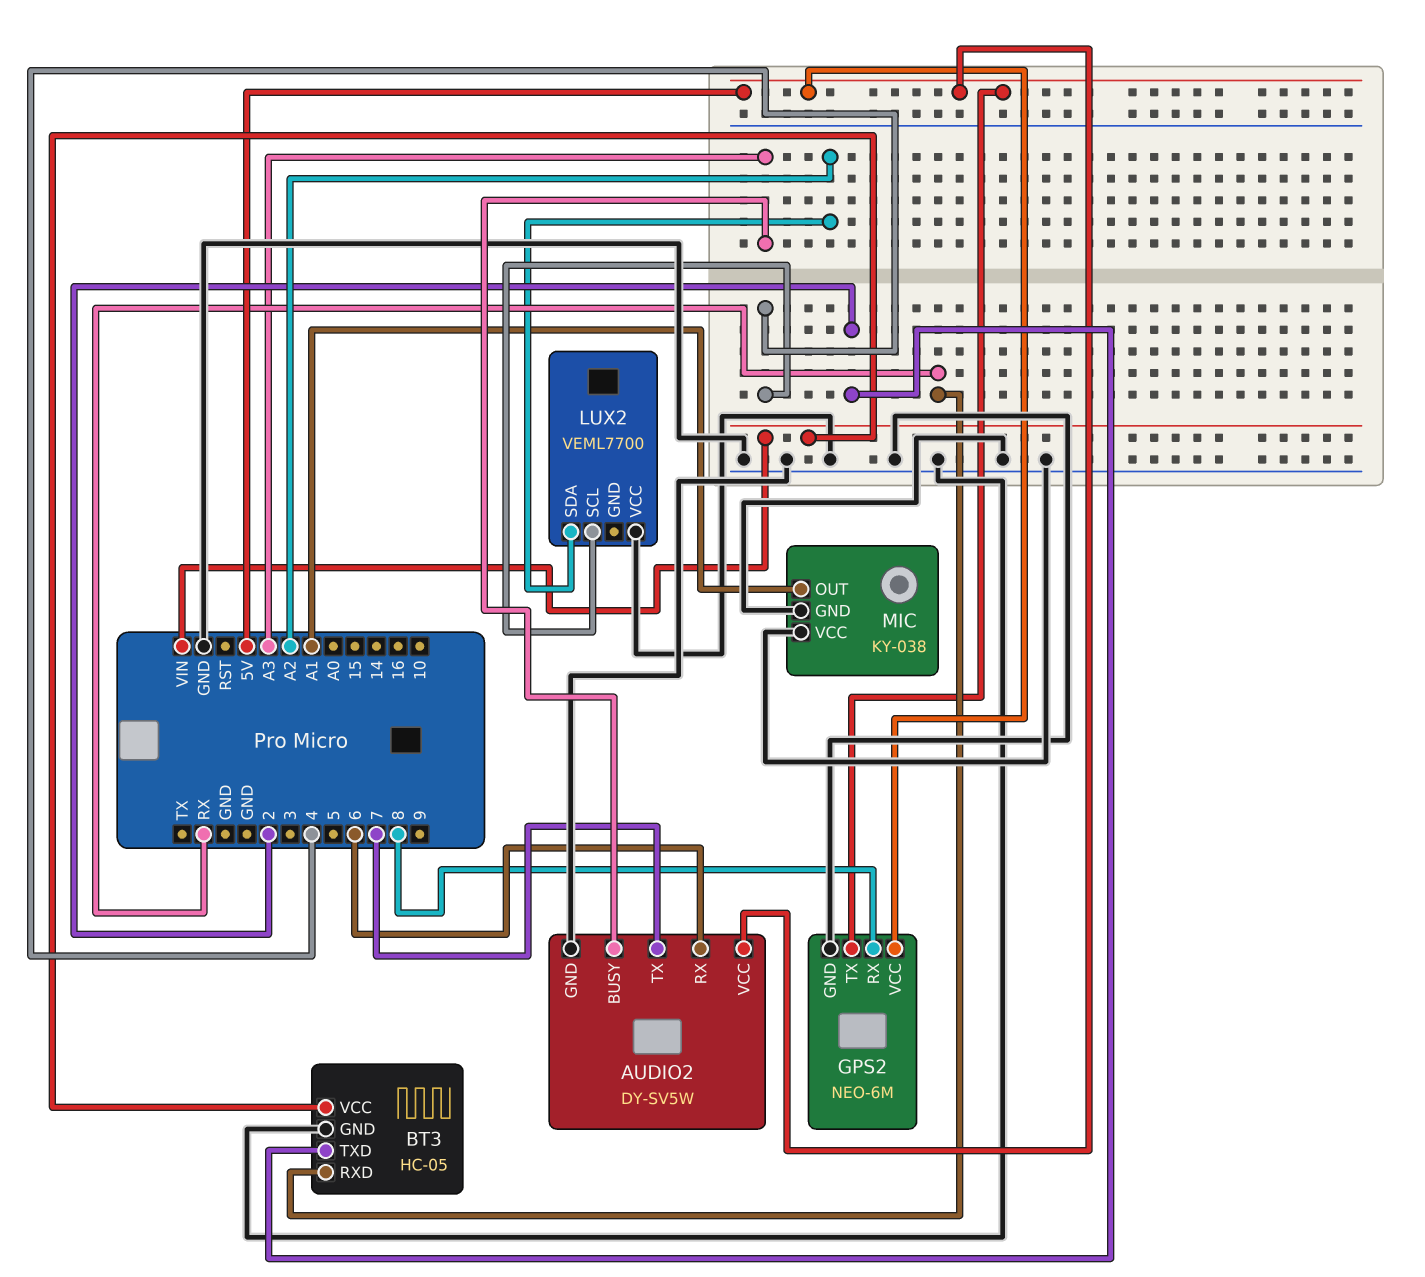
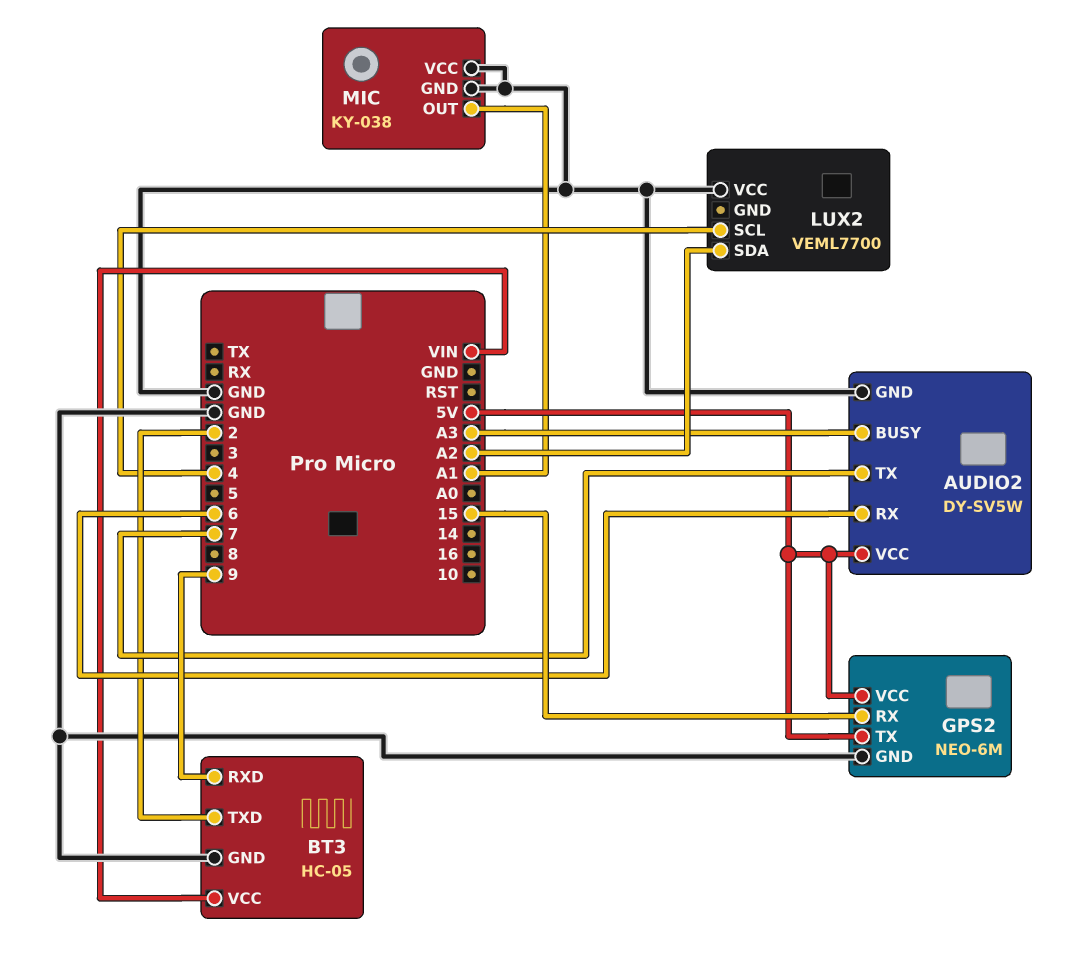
BT3 pin RXD: RX -> 9
GPS2 pin RX: 8 -> 15

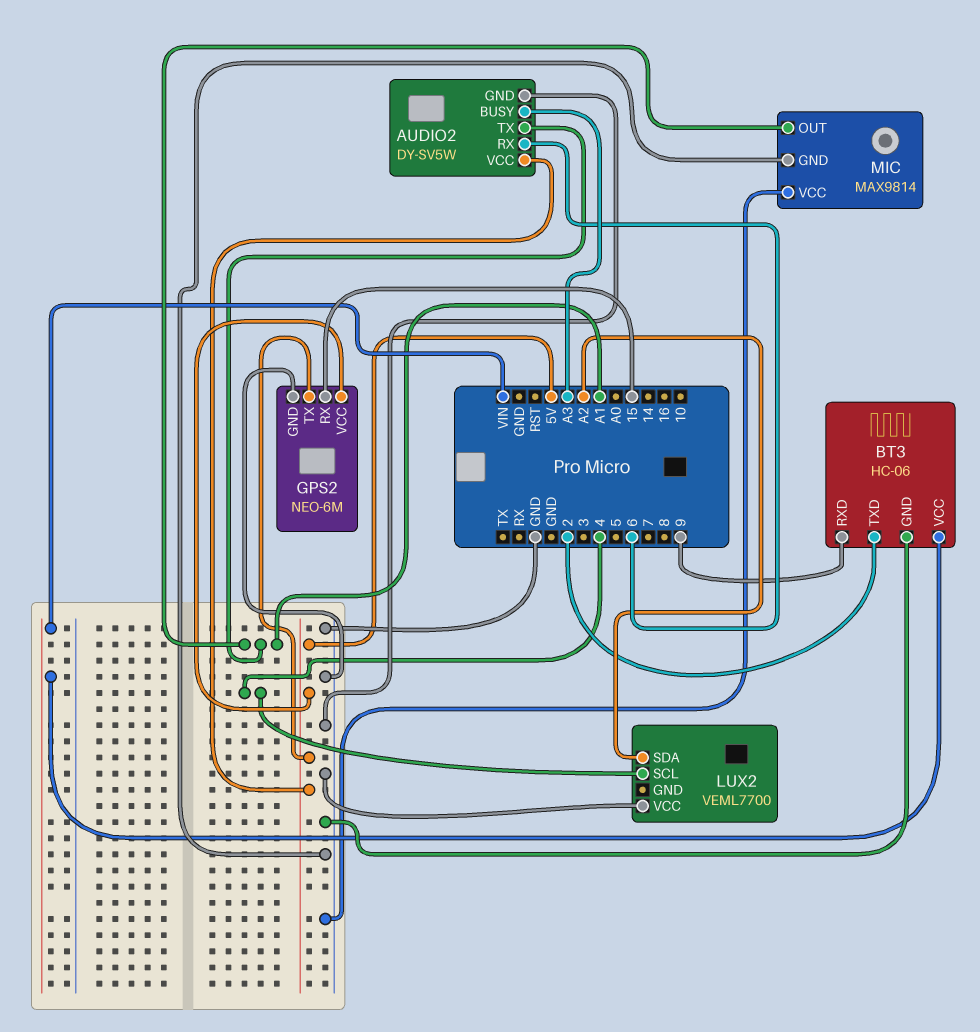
AUDIO2 pin TX: 7 -> A1
BT3: HC-05 -> HC-06
MIC: KY-038 -> MAX9814

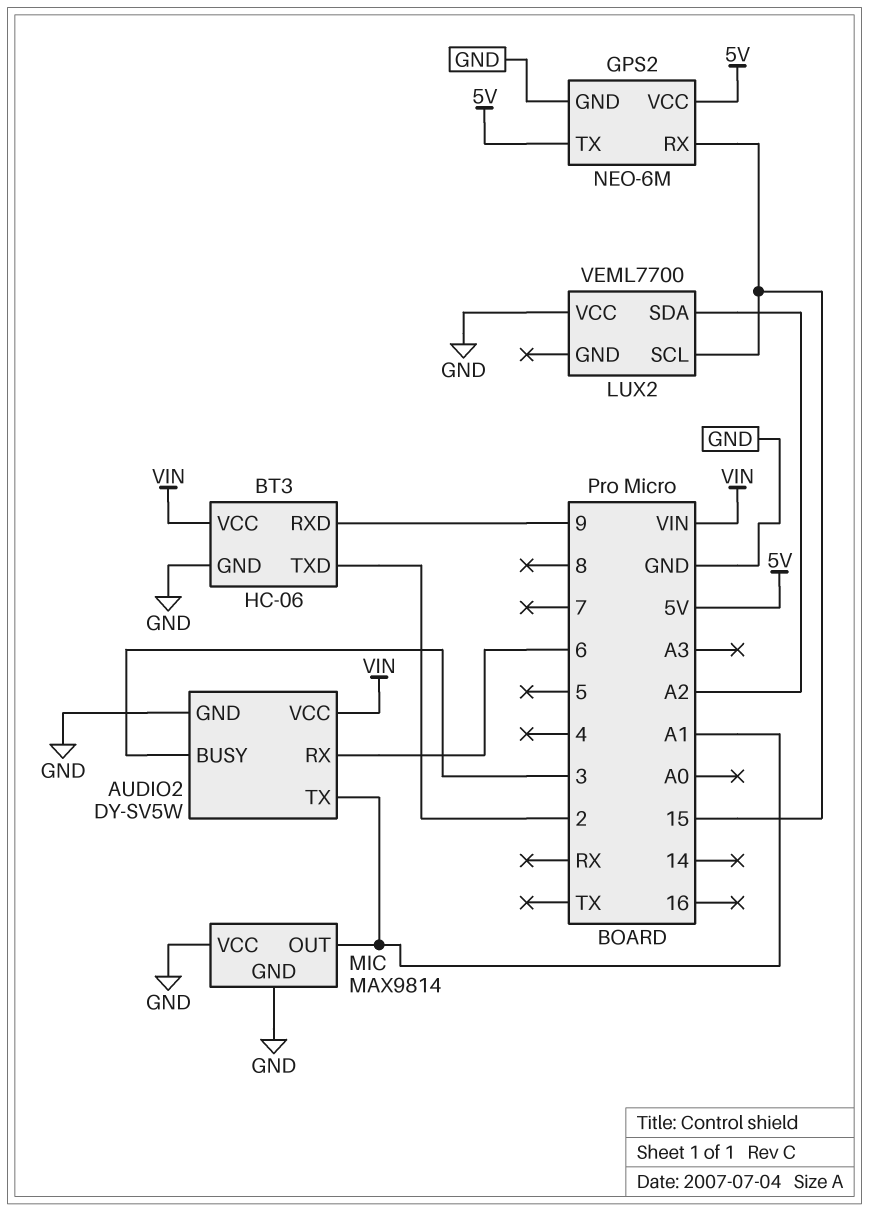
AUDIO2 pin BUSY: A3 -> 3
AUDIO2 pin VCC: 5V -> VIN
LUX2 pin SCL: 4 -> 15

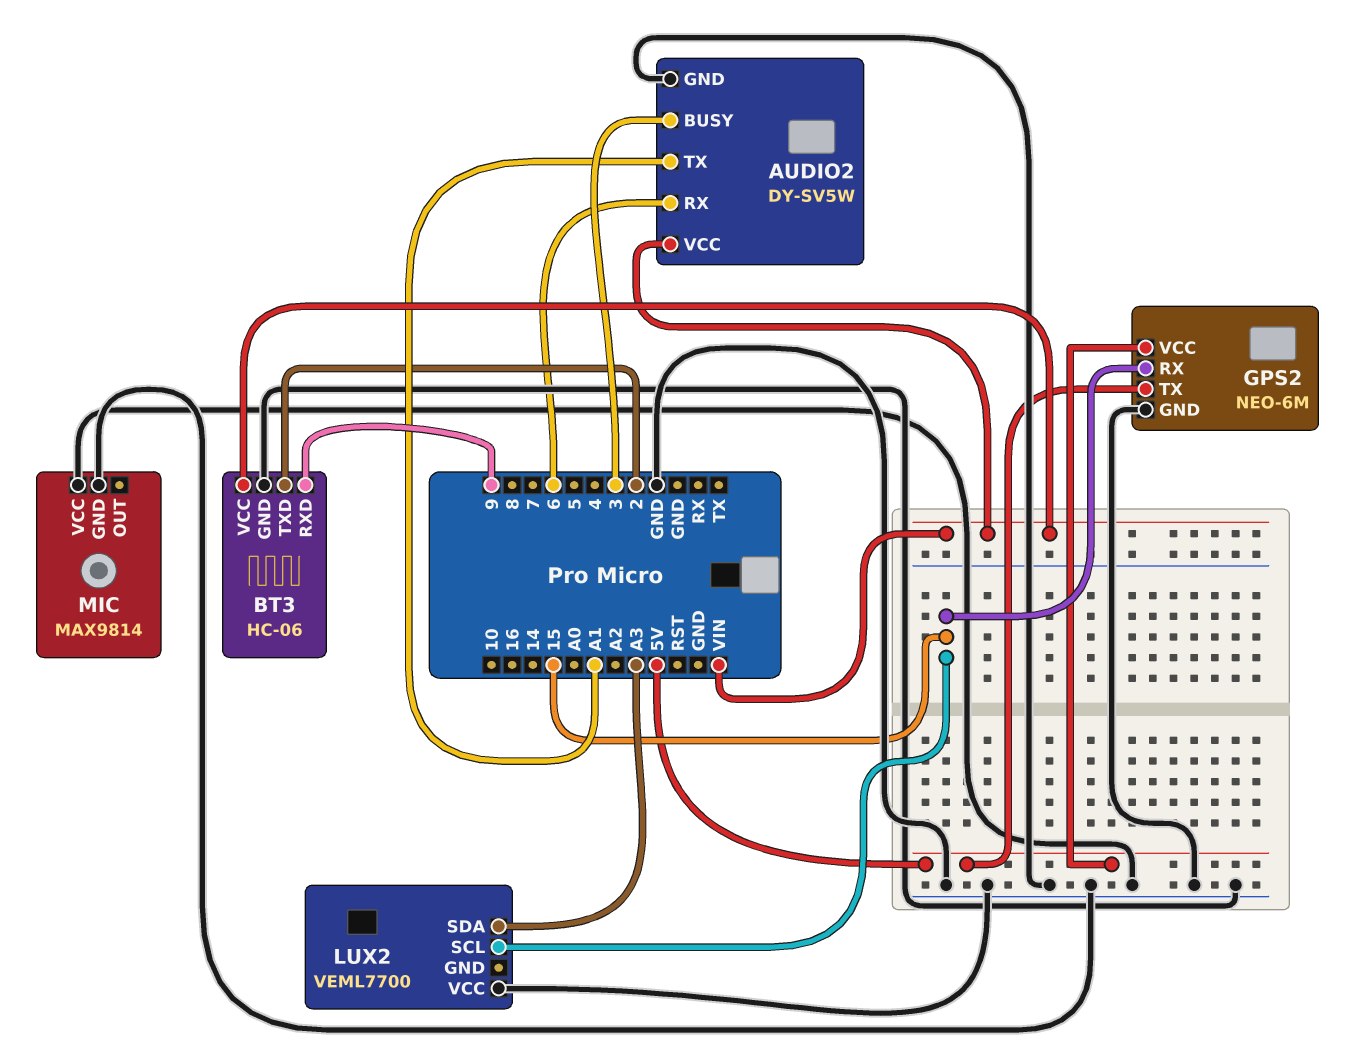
LUX2 pin SDA: A2 -> A3
MIC pin OUT: A1 -> none

